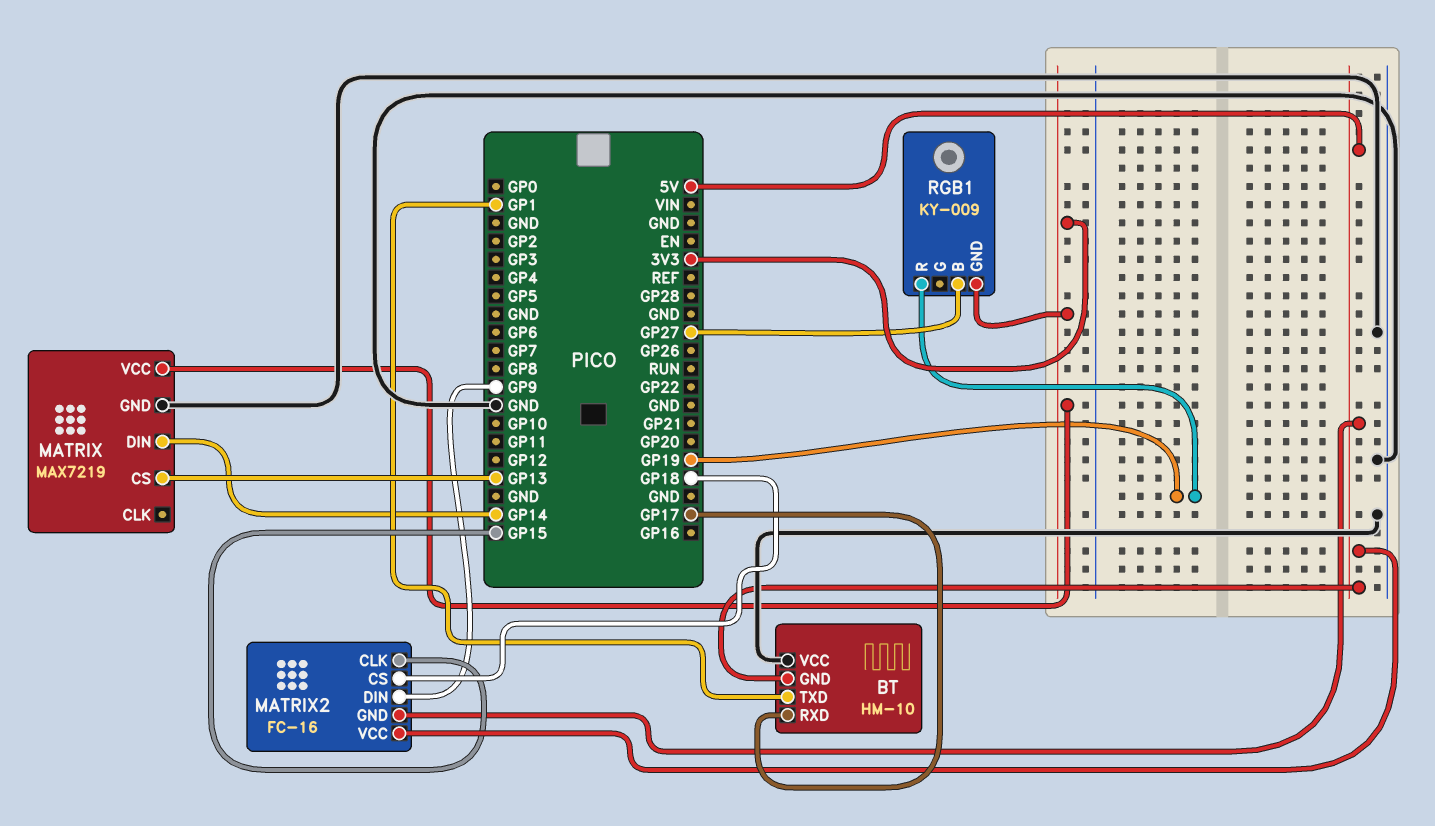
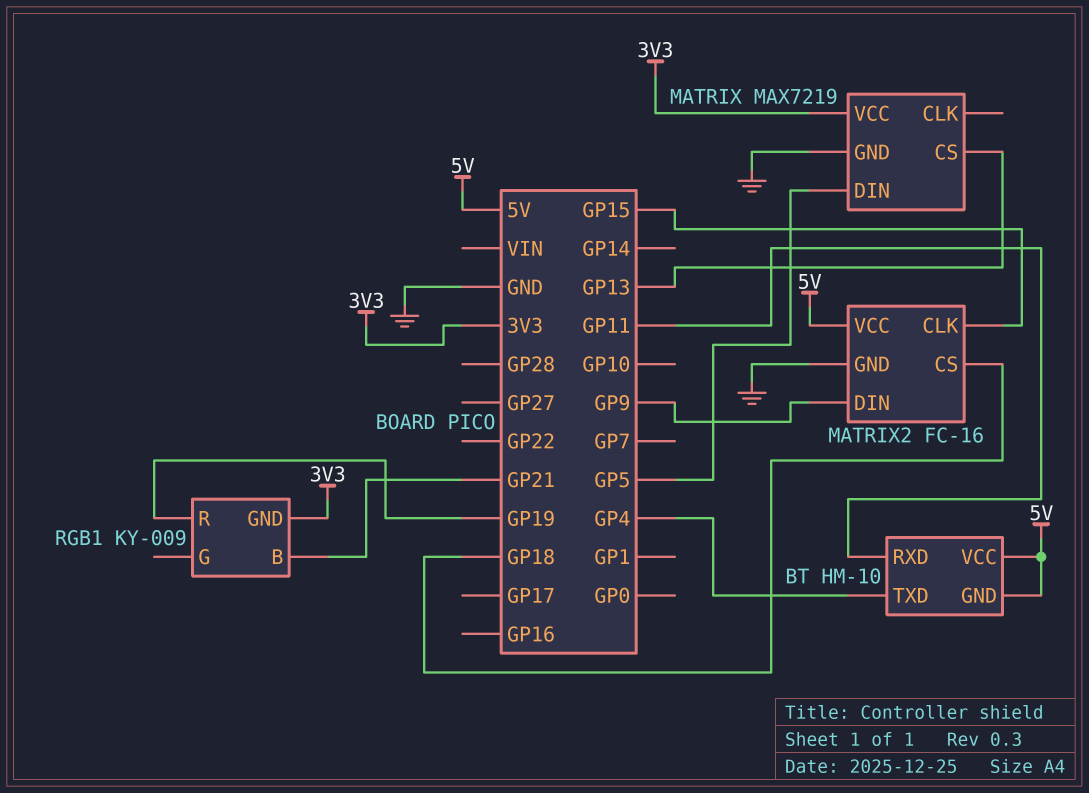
BT pin RXD: GP17 -> GP11
BT pin TXD: GP1 -> GP4
BT pin VCC: GND -> 5V
MATRIX pin DIN: GP14 -> GP5
MATRIX2 pin GND: 5V -> GND
RGB1 pin B: GP27 -> GP21

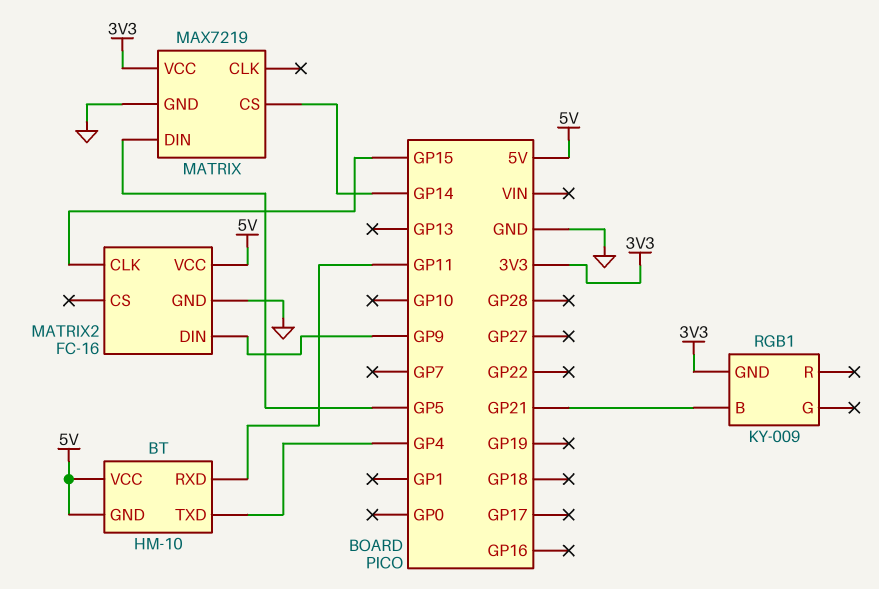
MATRIX pin CS: GP13 -> GP14
MATRIX2 pin CS: GP18 -> none
RGB1 pin R: GP19 -> none

